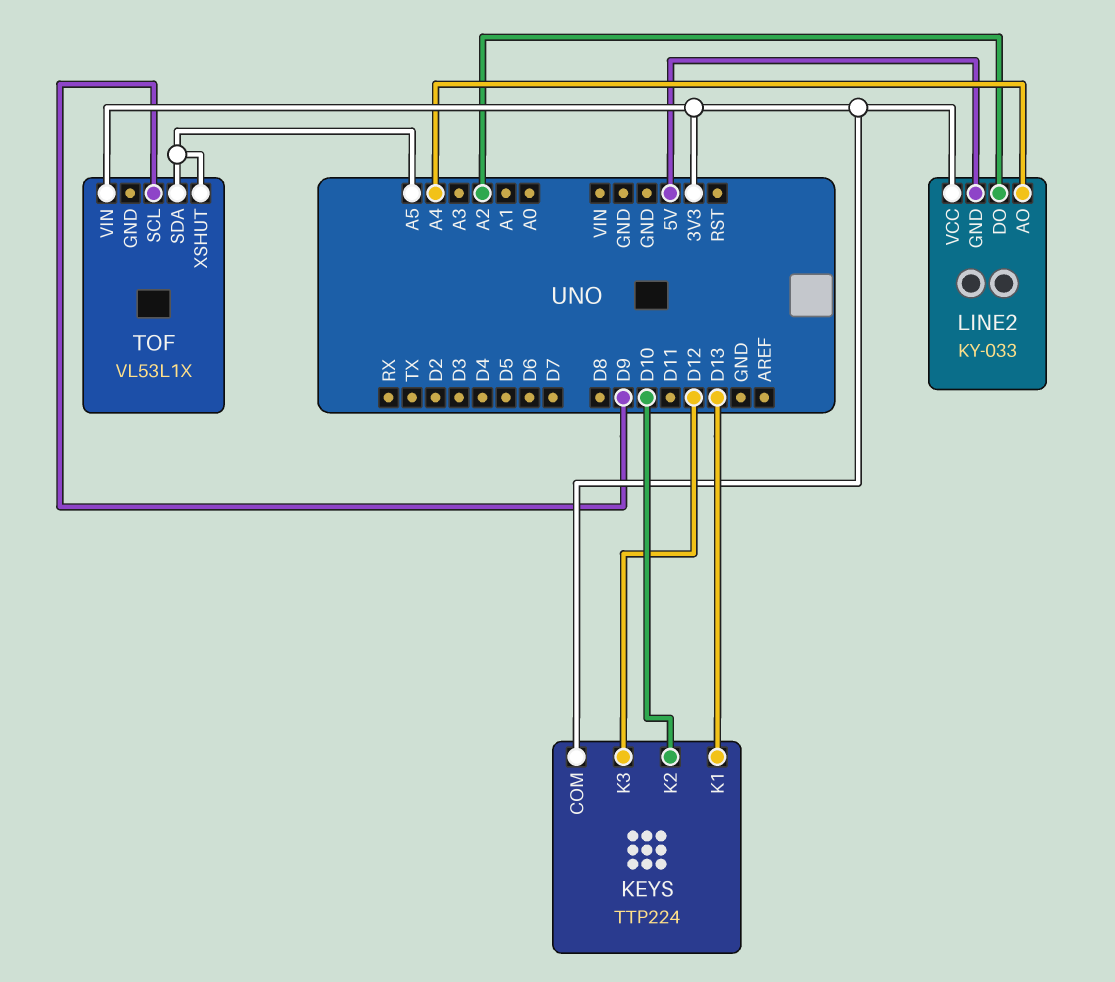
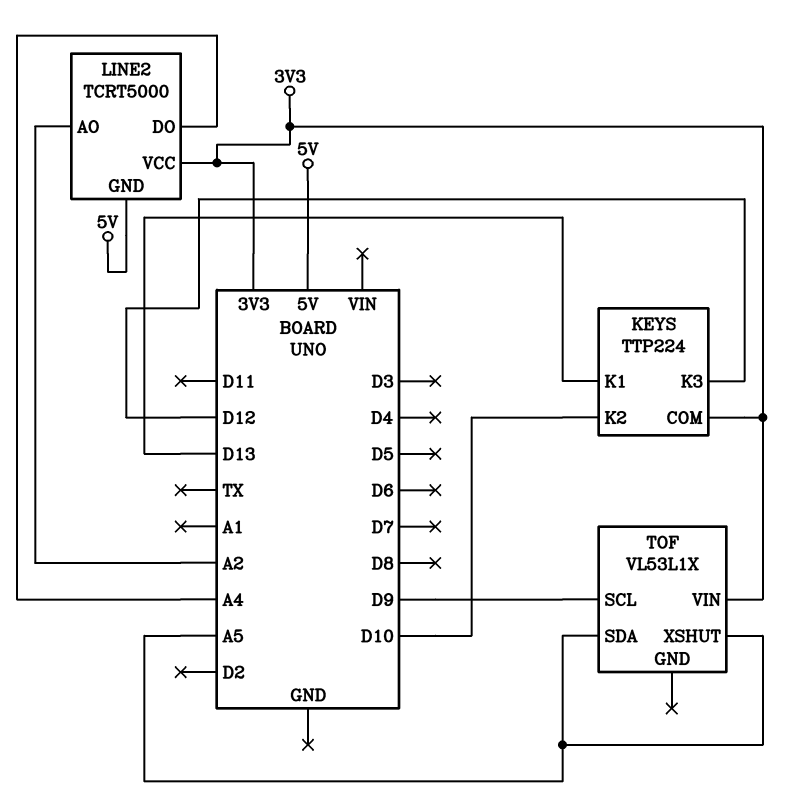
LINE2: KY-033 -> TCRT5000
LINE2 pin AO: A4 -> A2
LINE2 pin DO: A2 -> A4

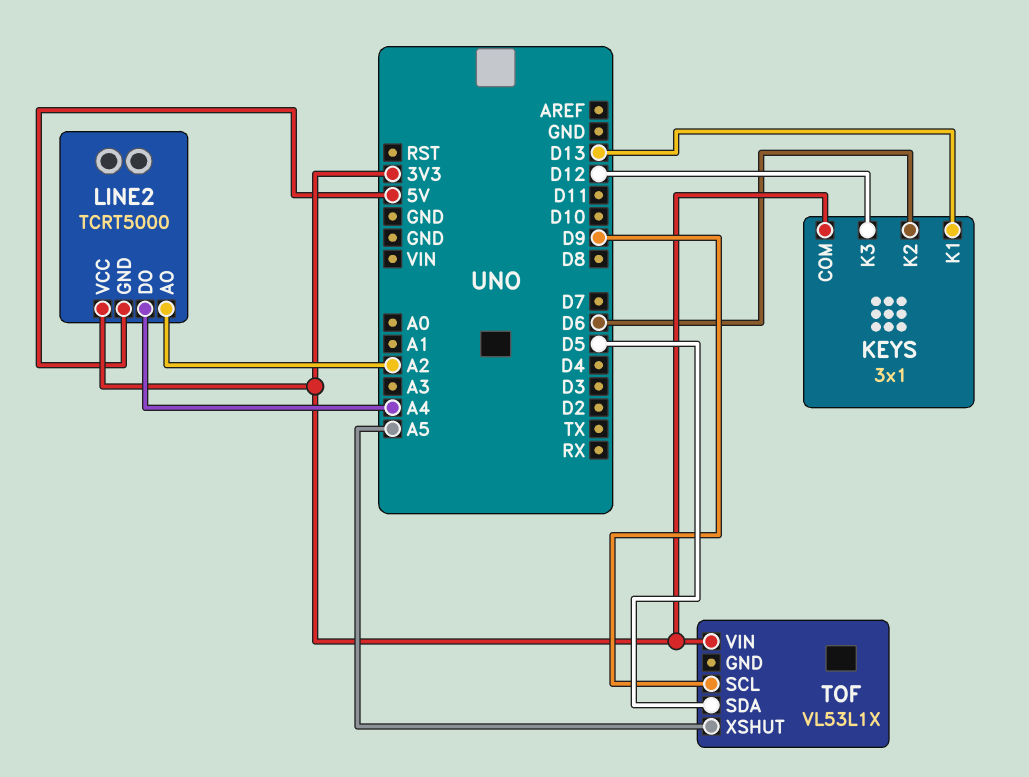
KEYS: TTP224 -> 3x1
KEYS pin K2: D10 -> D6
TOF pin SDA: A5 -> D5

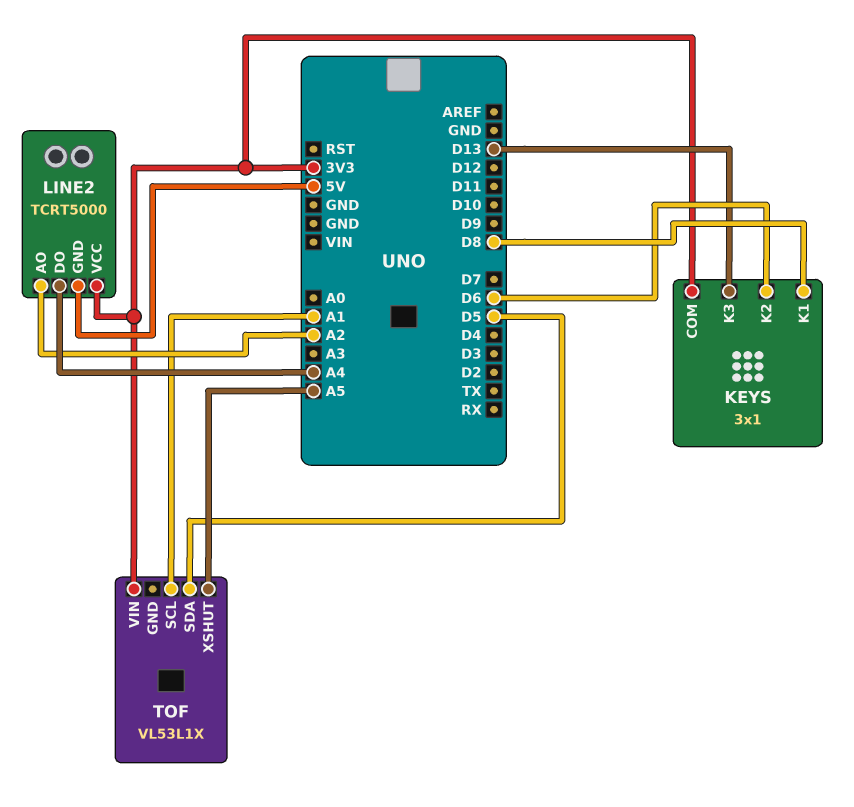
KEYS pin K1: D13 -> D8
KEYS pin K3: D12 -> D13
TOF pin SCL: D9 -> A1

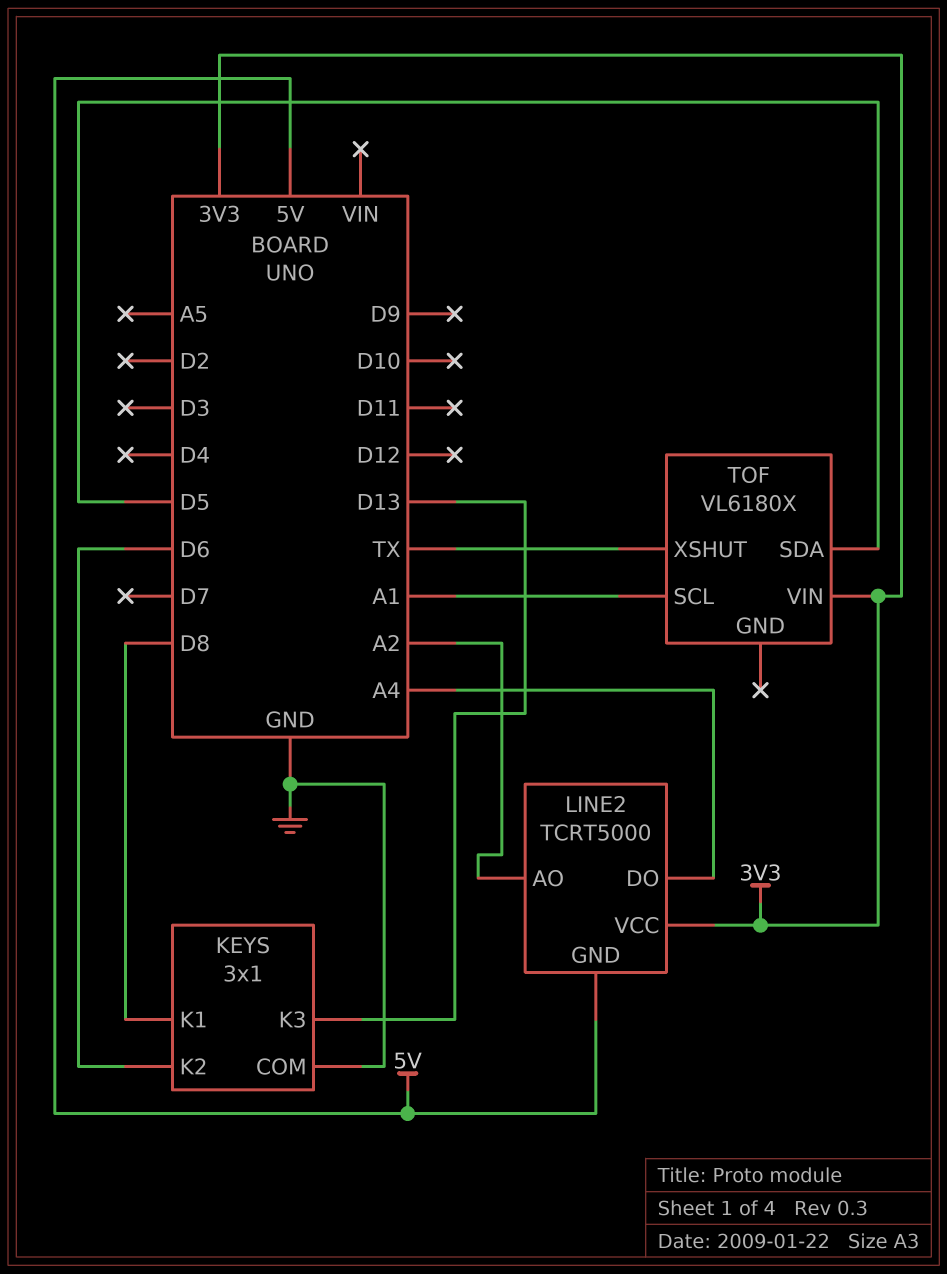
KEYS pin COM: 3V3 -> GND
TOF: VL53L1X -> VL6180X
TOF pin XSHUT: A5 -> TX

